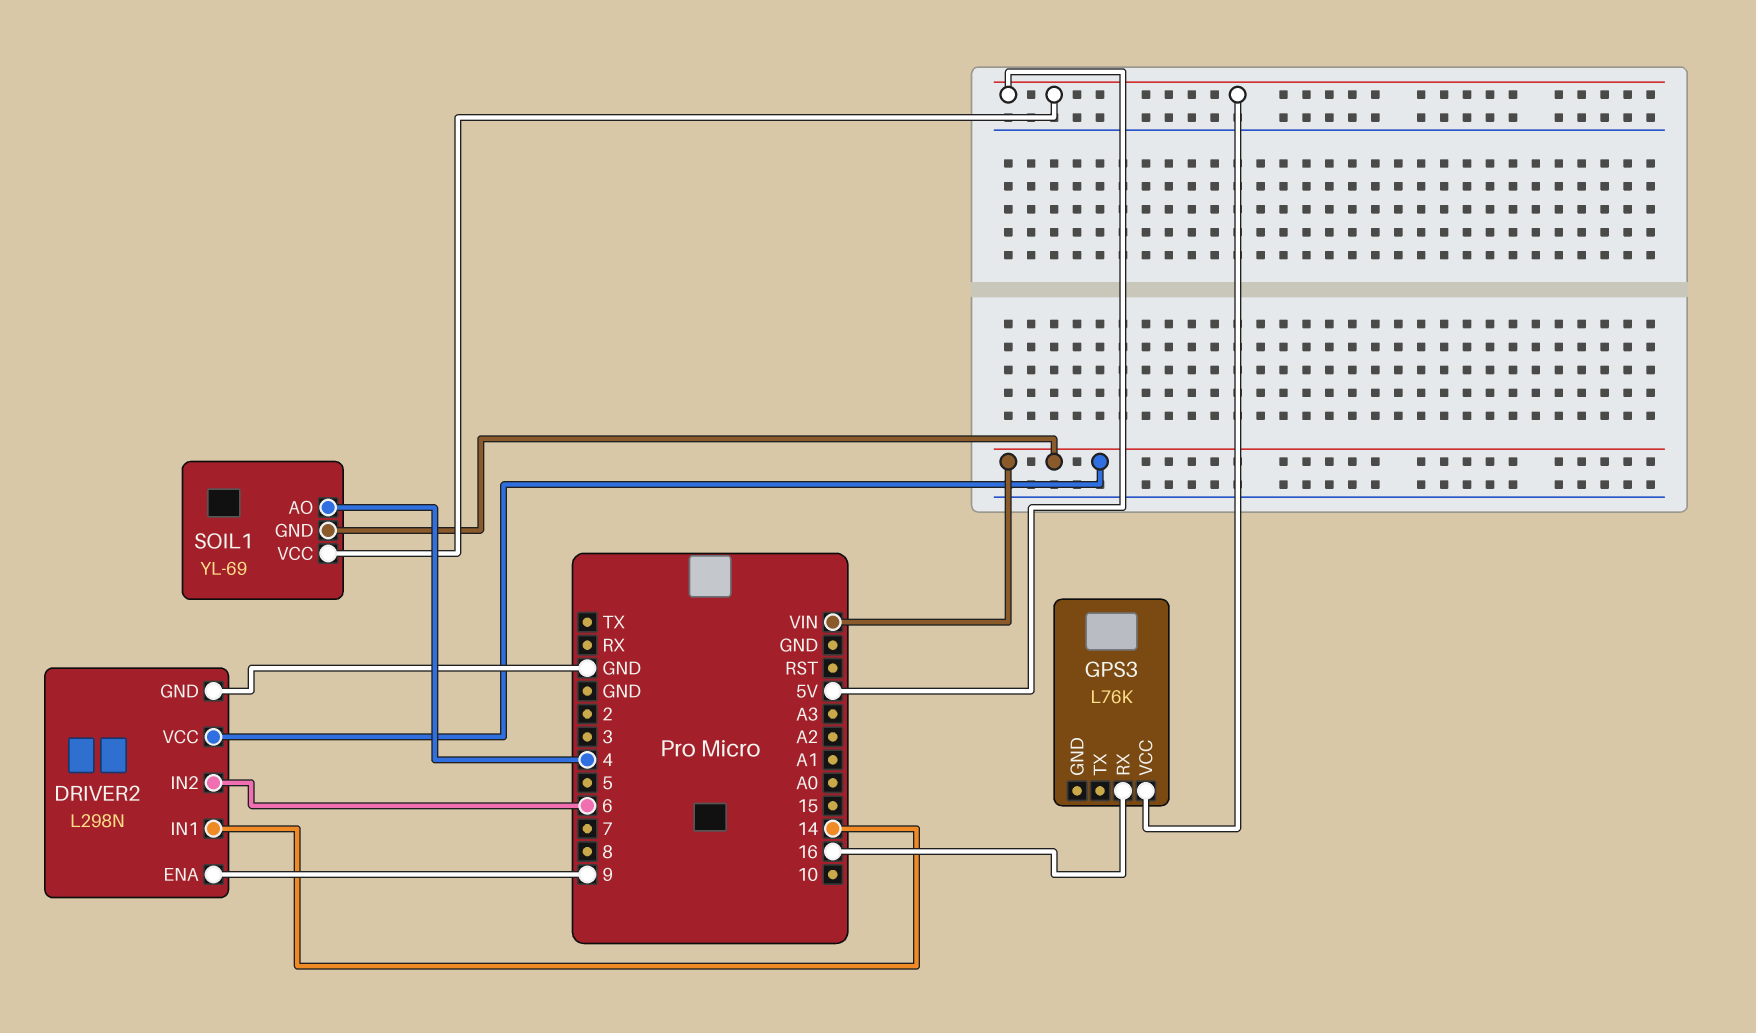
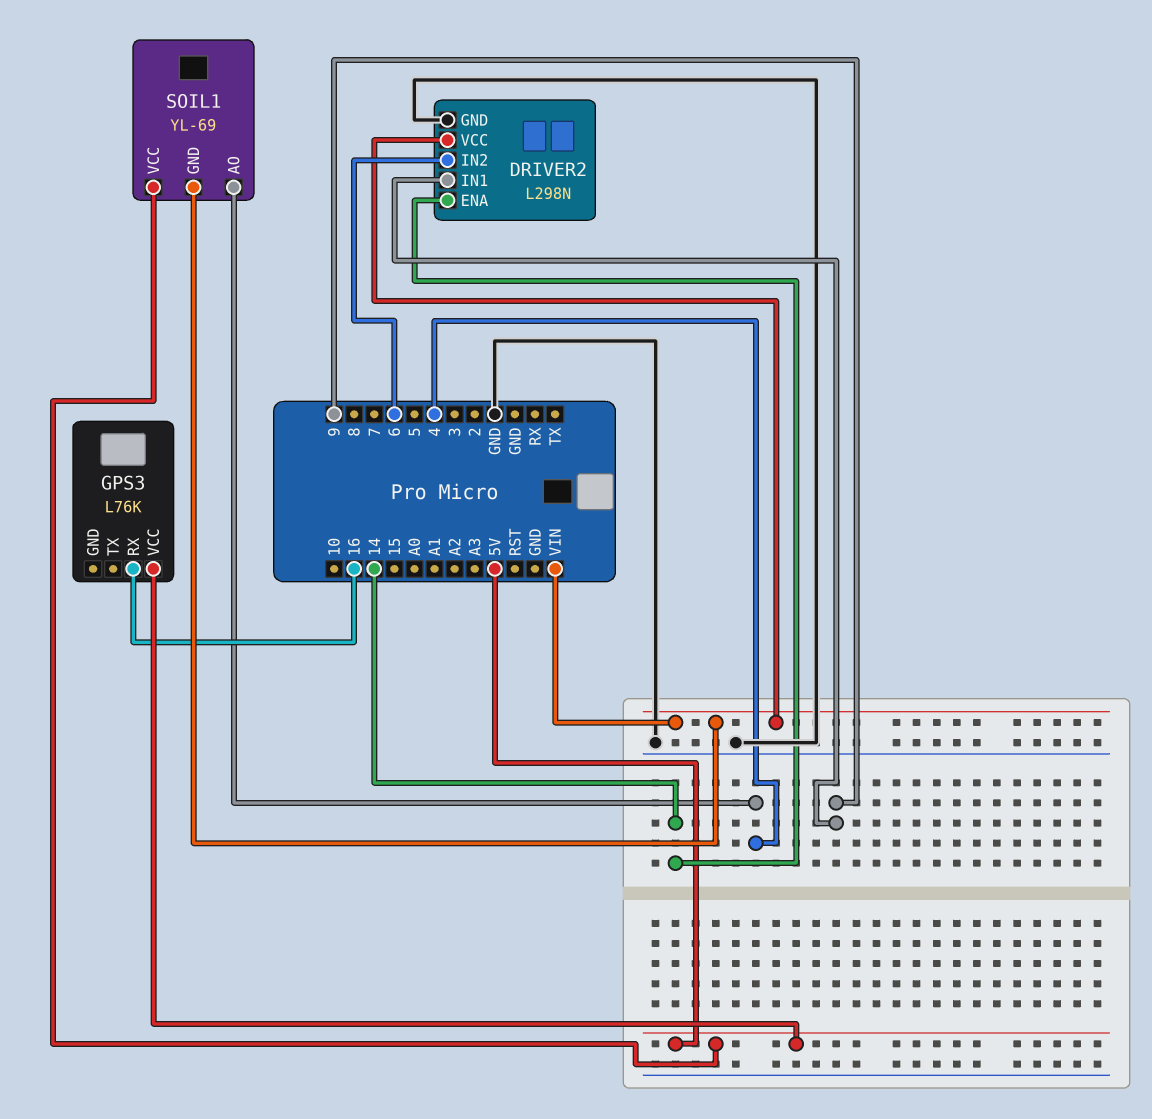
DRIVER2 pin ENA: 9 -> 14
DRIVER2 pin IN1: 14 -> 9

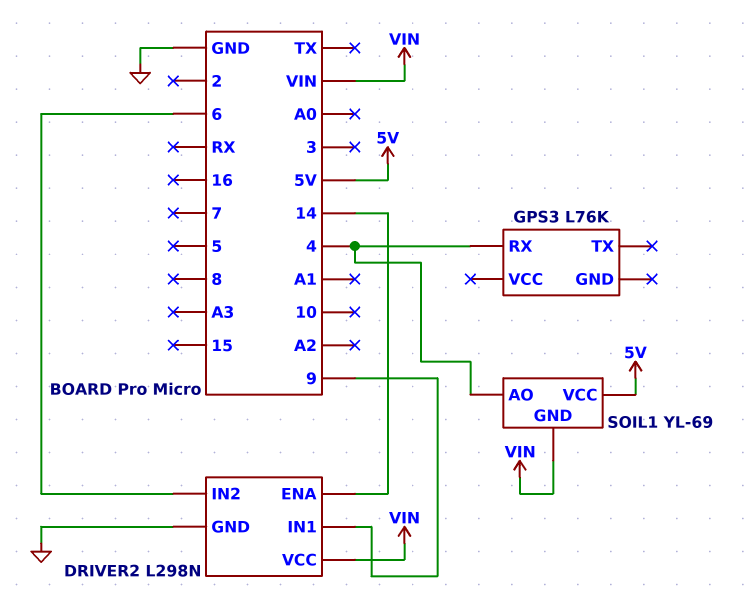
GPS3 pin RX: 16 -> 4
GPS3 pin VCC: 5V -> none

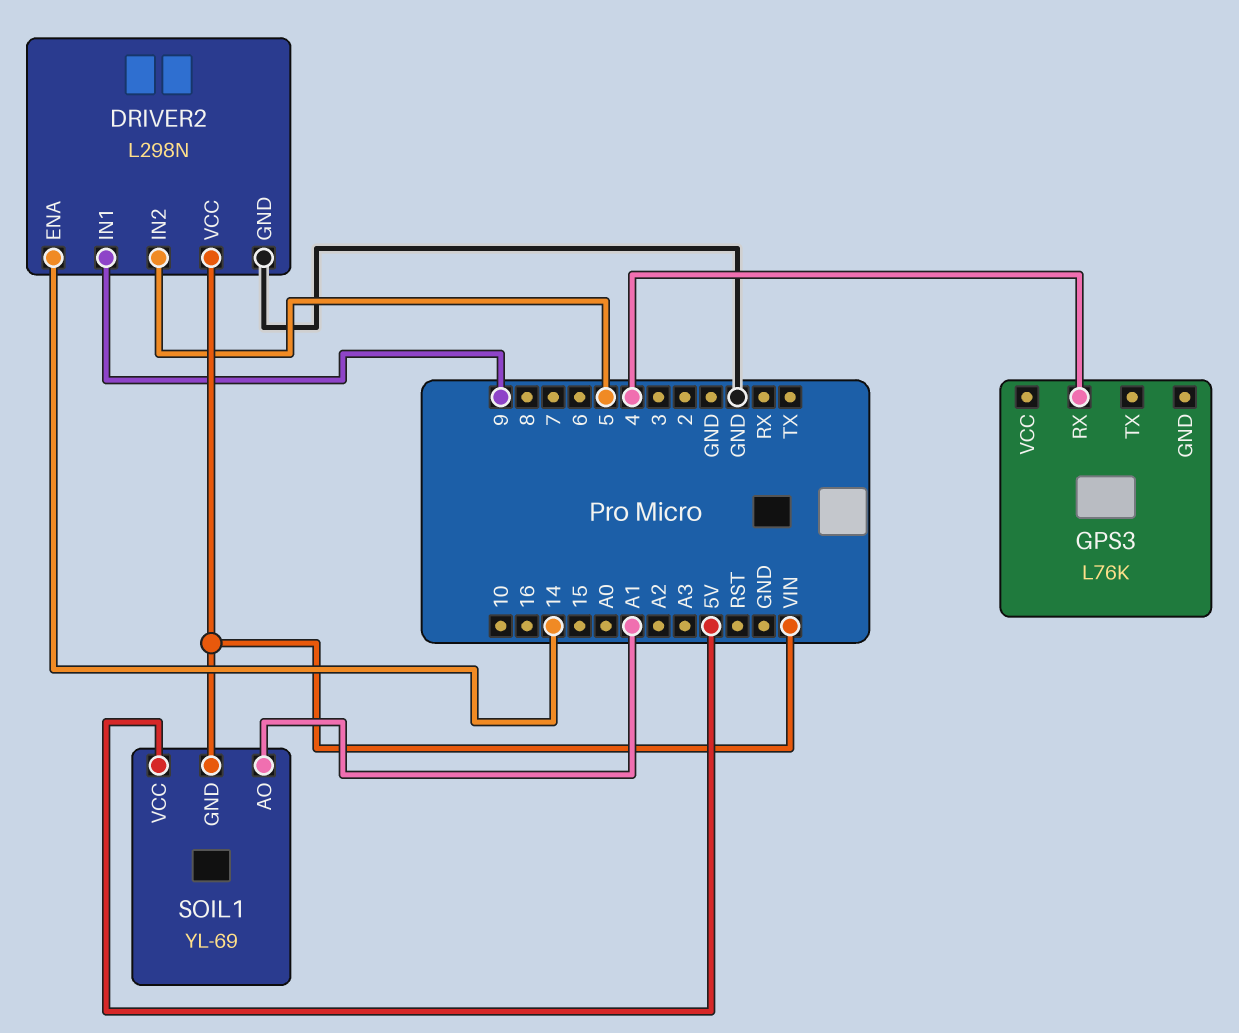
DRIVER2 pin IN2: 6 -> 5
SOIL1 pin AO: 4 -> A1

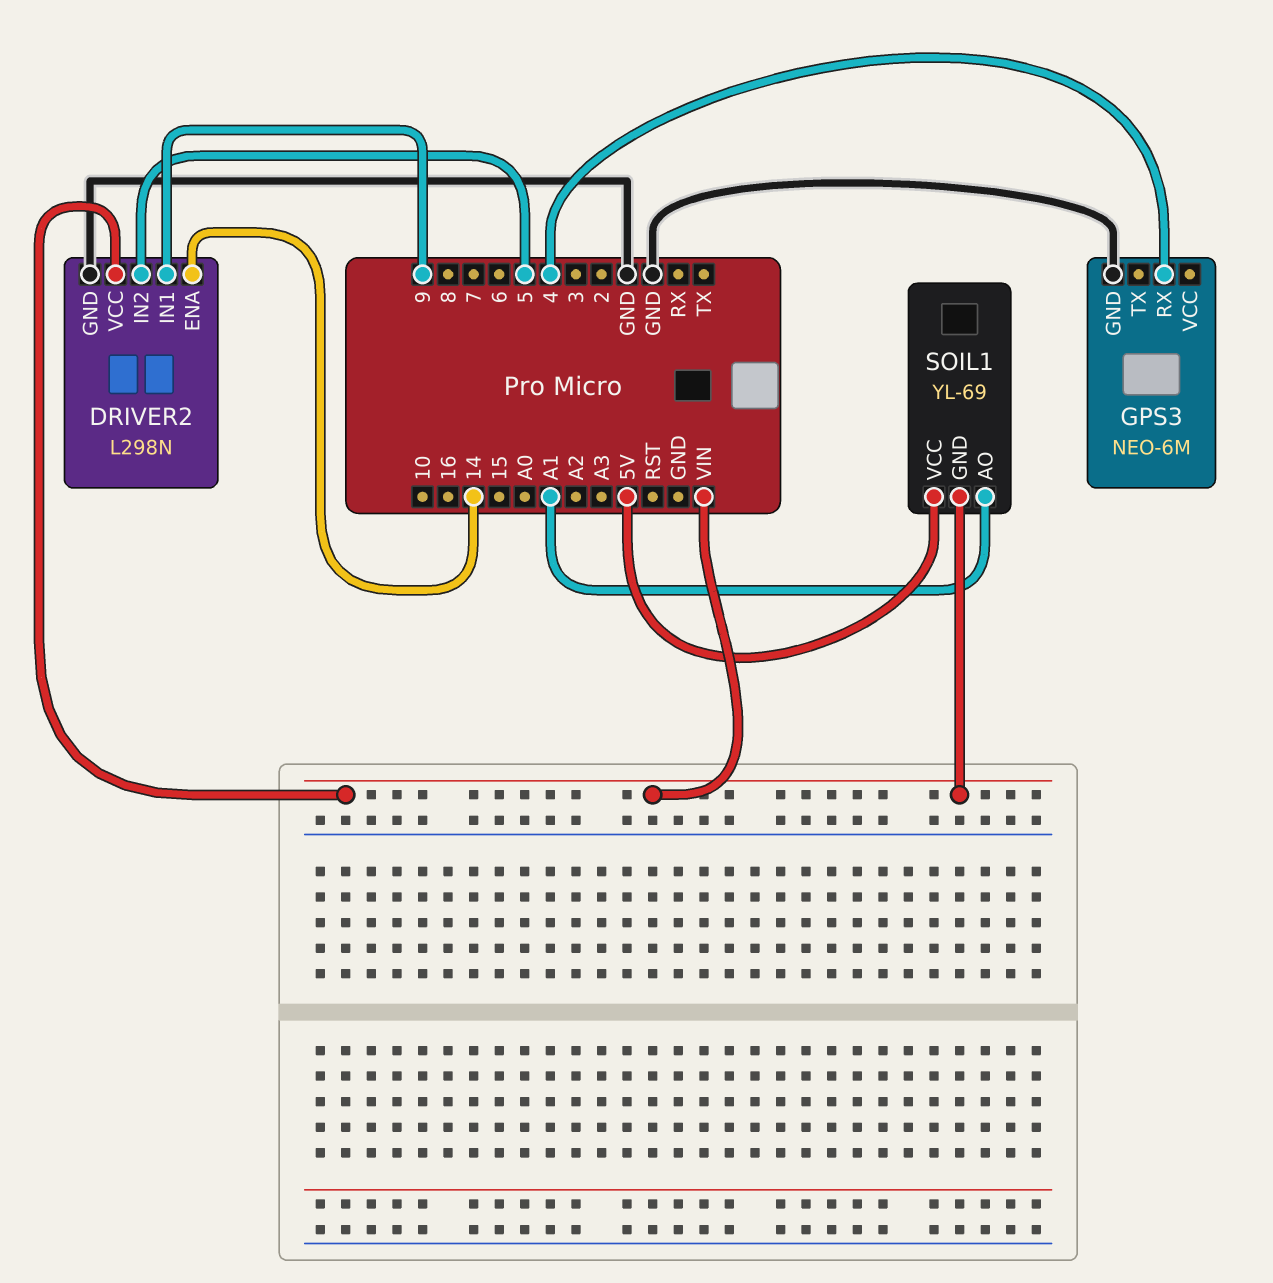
GPS3: L76K -> NEO-6M
GPS3 pin GND: none -> GND

